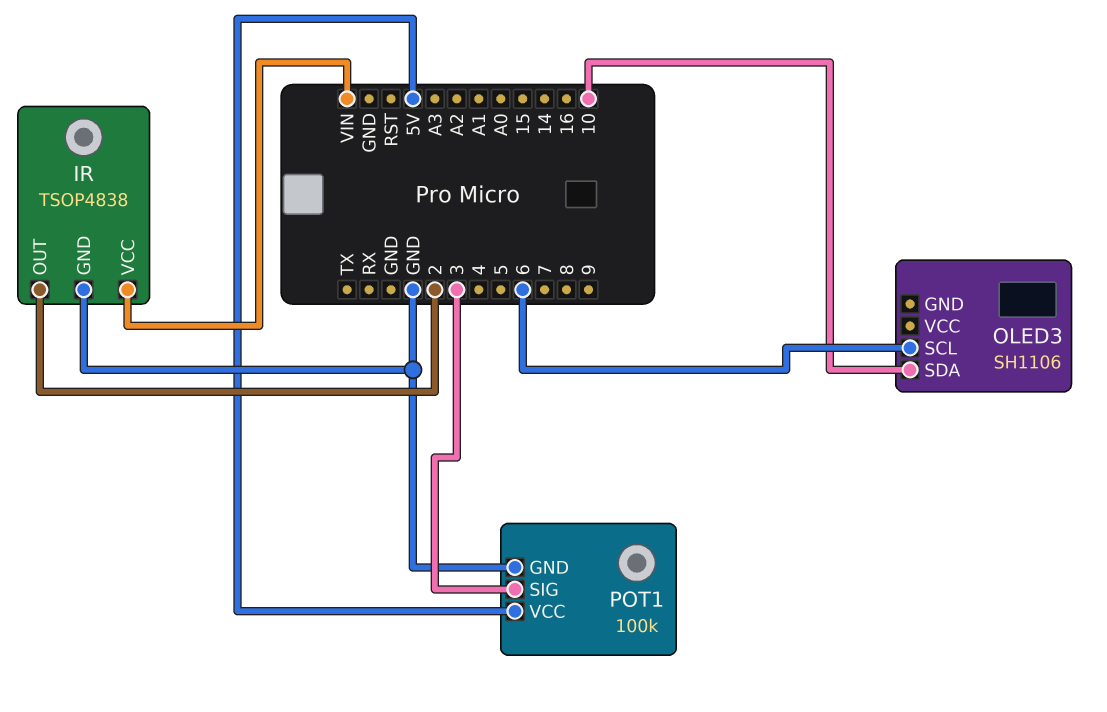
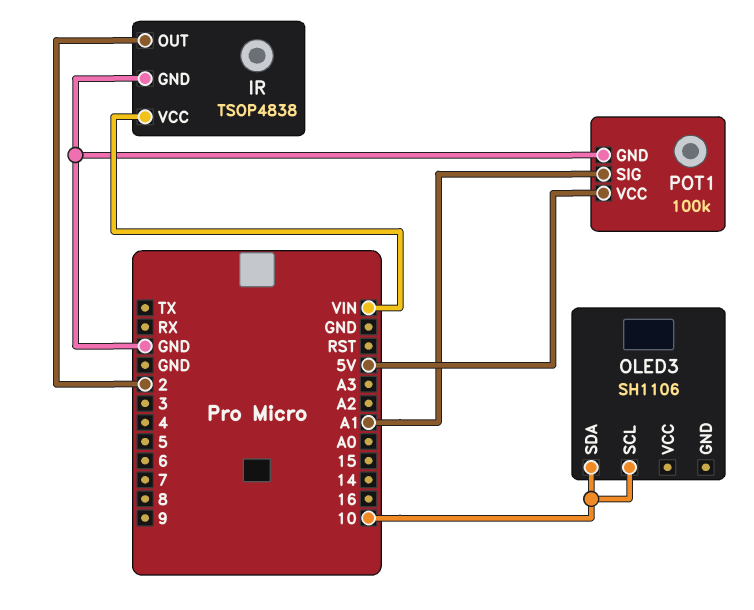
OLED3 pin SCL: 6 -> 10
POT1 pin SIG: 3 -> A1

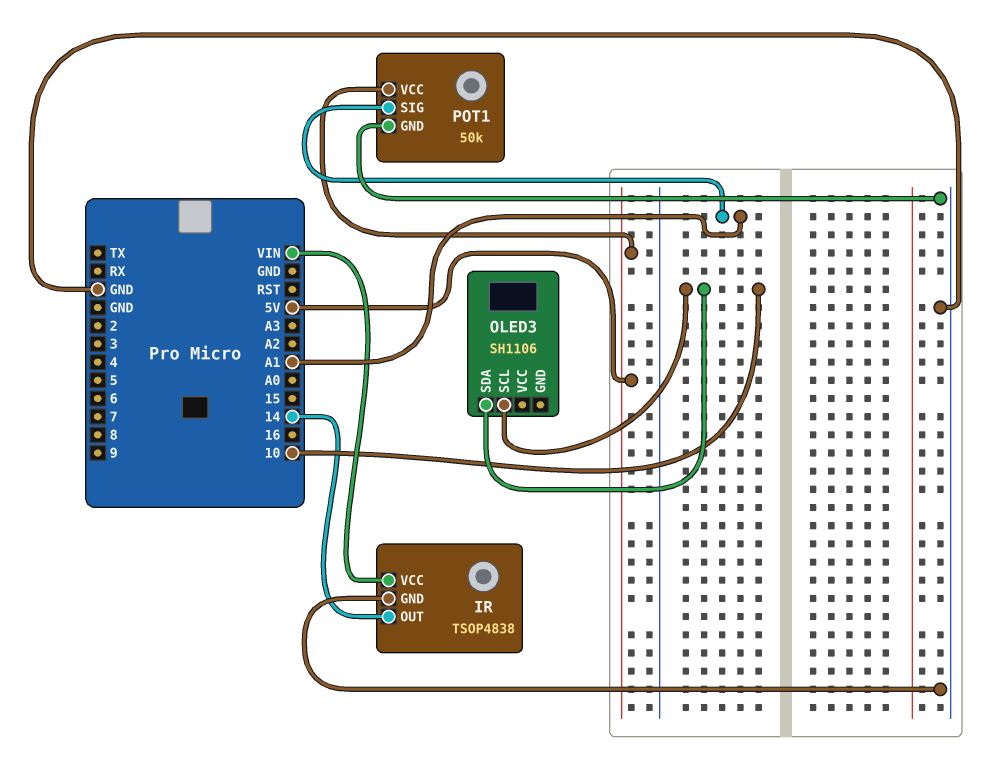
IR pin OUT: 2 -> 14
POT1: 100k -> 50k

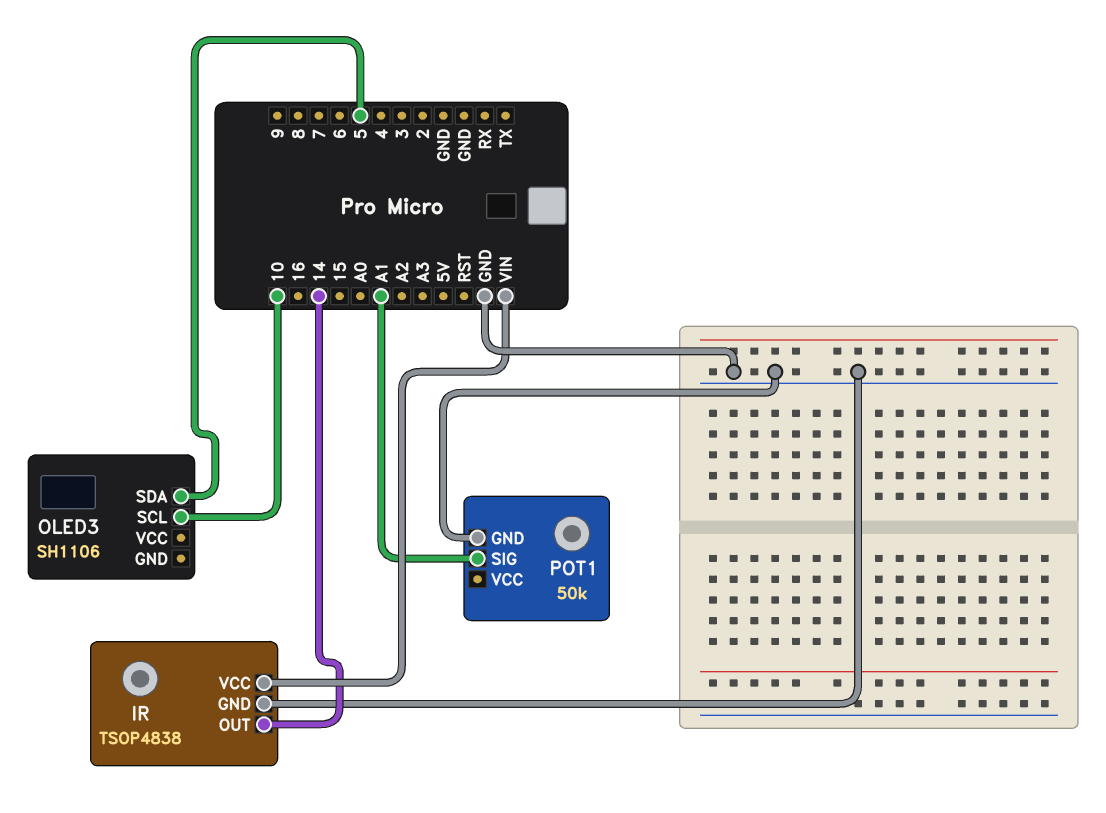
OLED3 pin SDA: 10 -> 5
POT1 pin VCC: 5V -> none

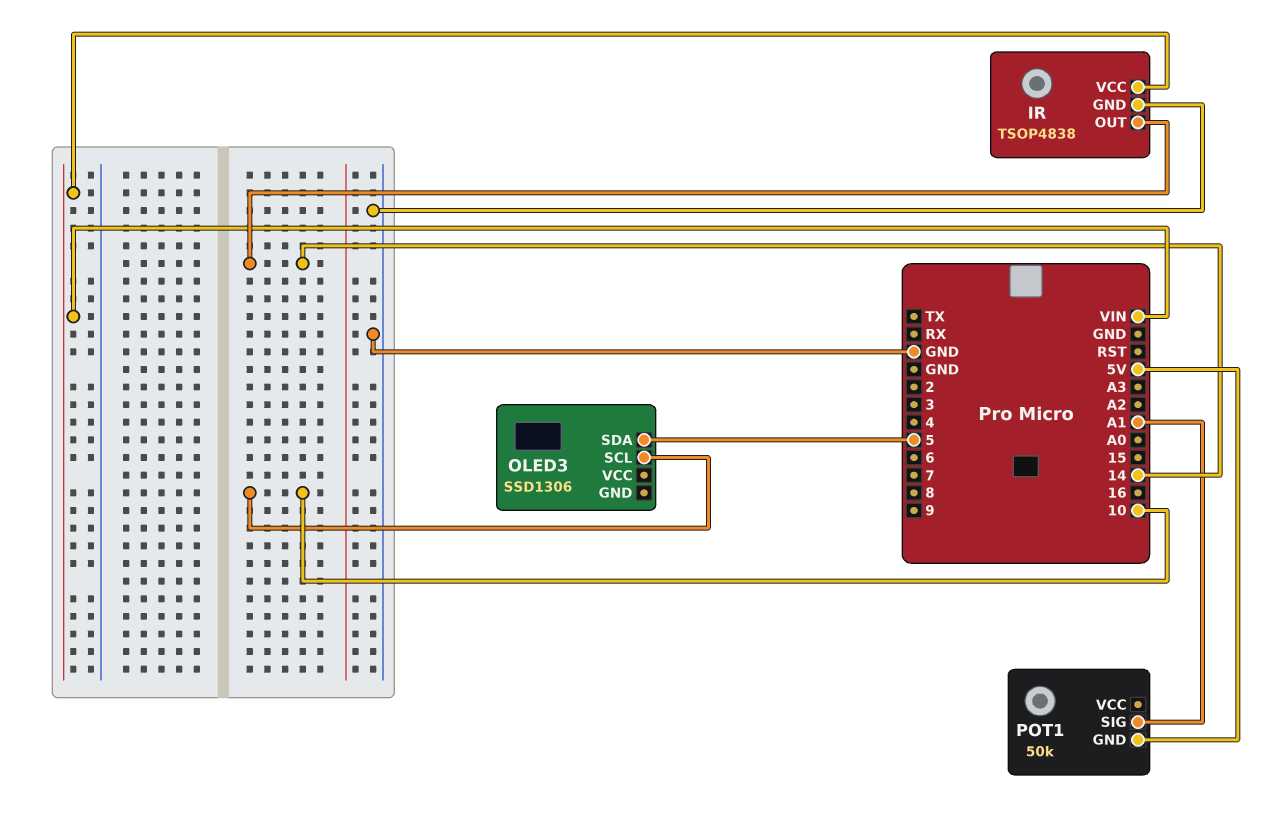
OLED3: SH1106 -> SSD1306
POT1 pin GND: GND -> 5V

